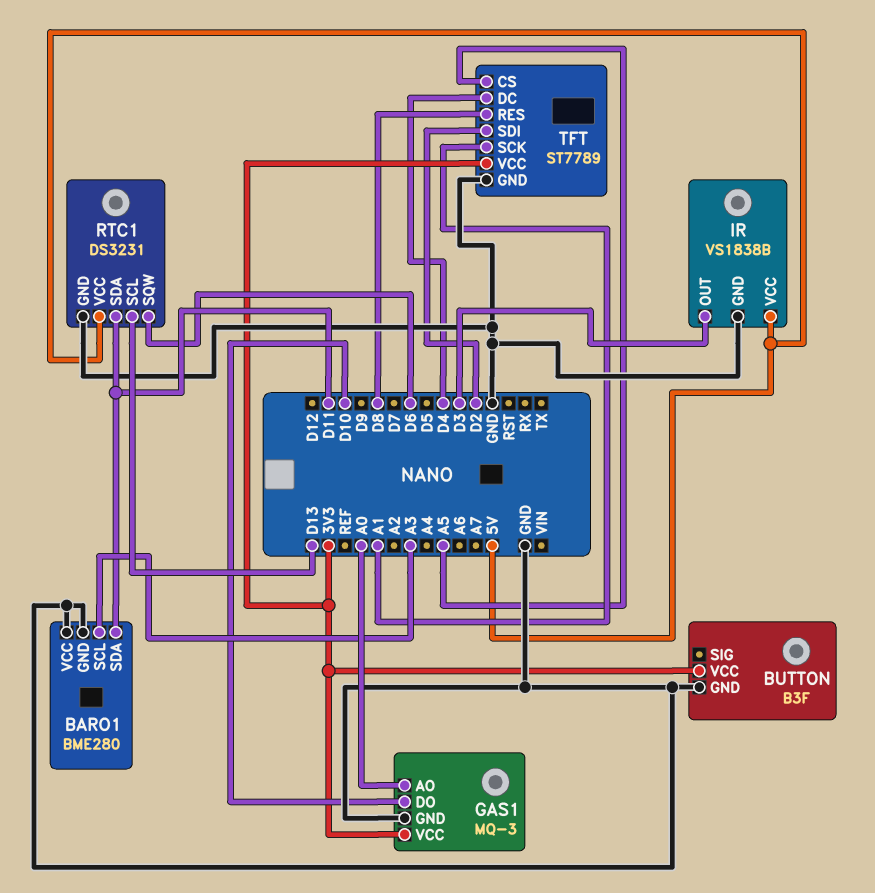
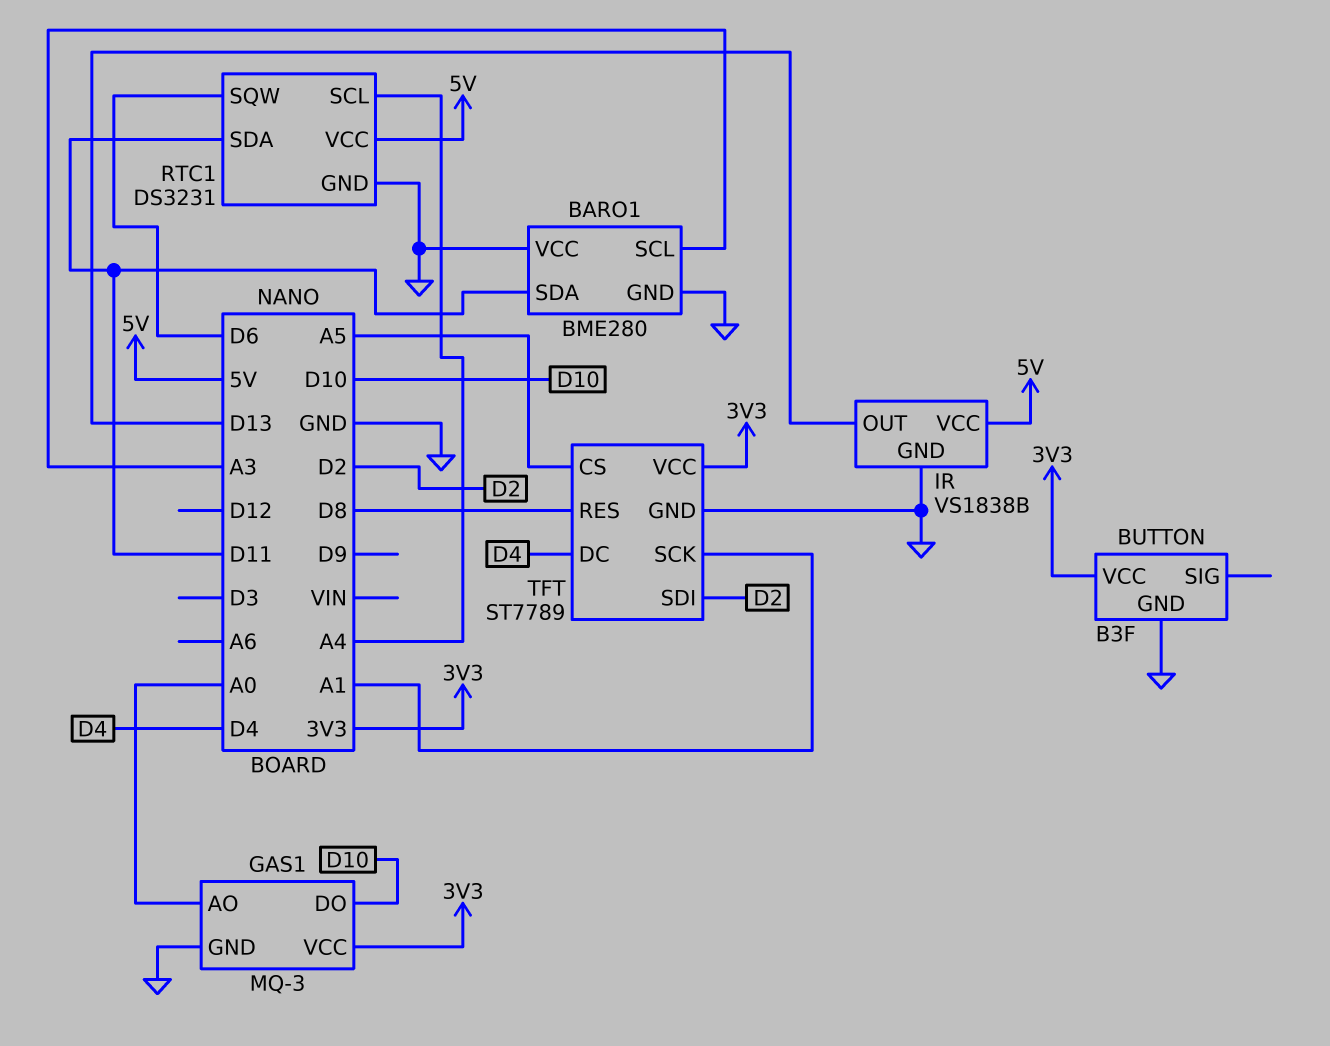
IR pin OUT: D3 -> D13
RTC1 pin SCL: D13 -> A4

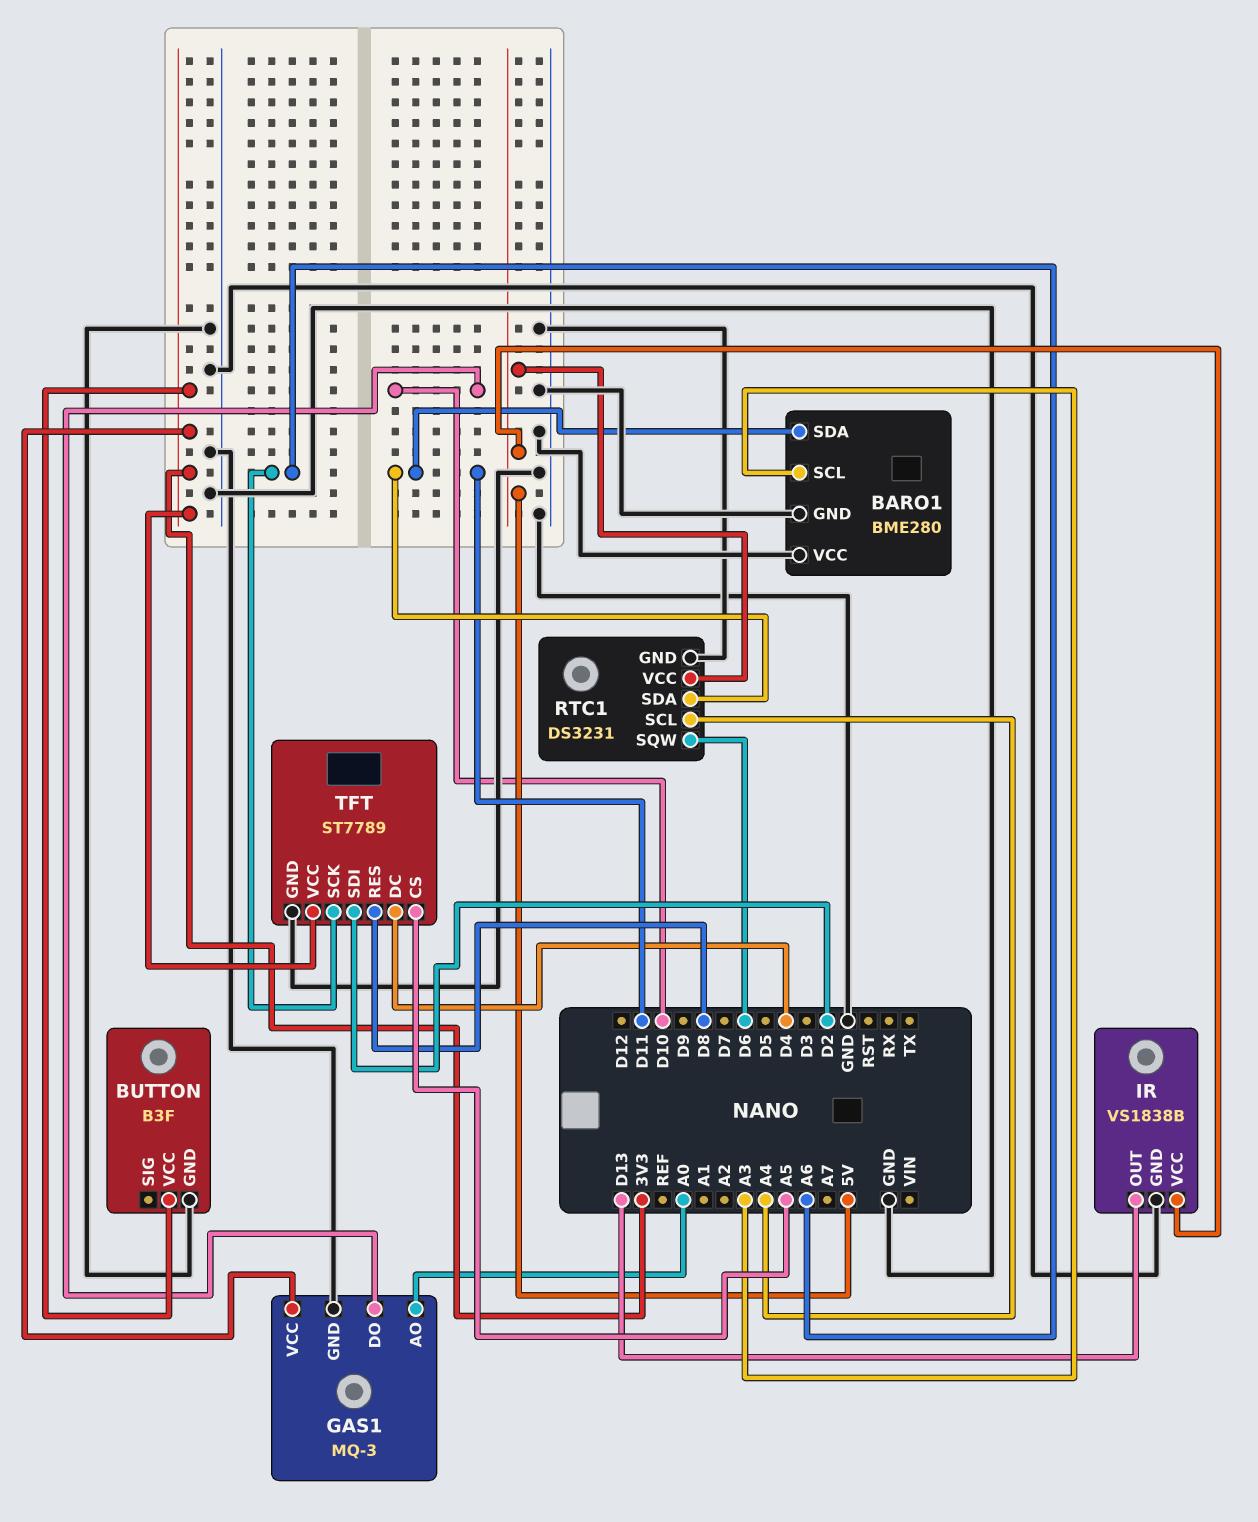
TFT pin SCK: A1 -> A6

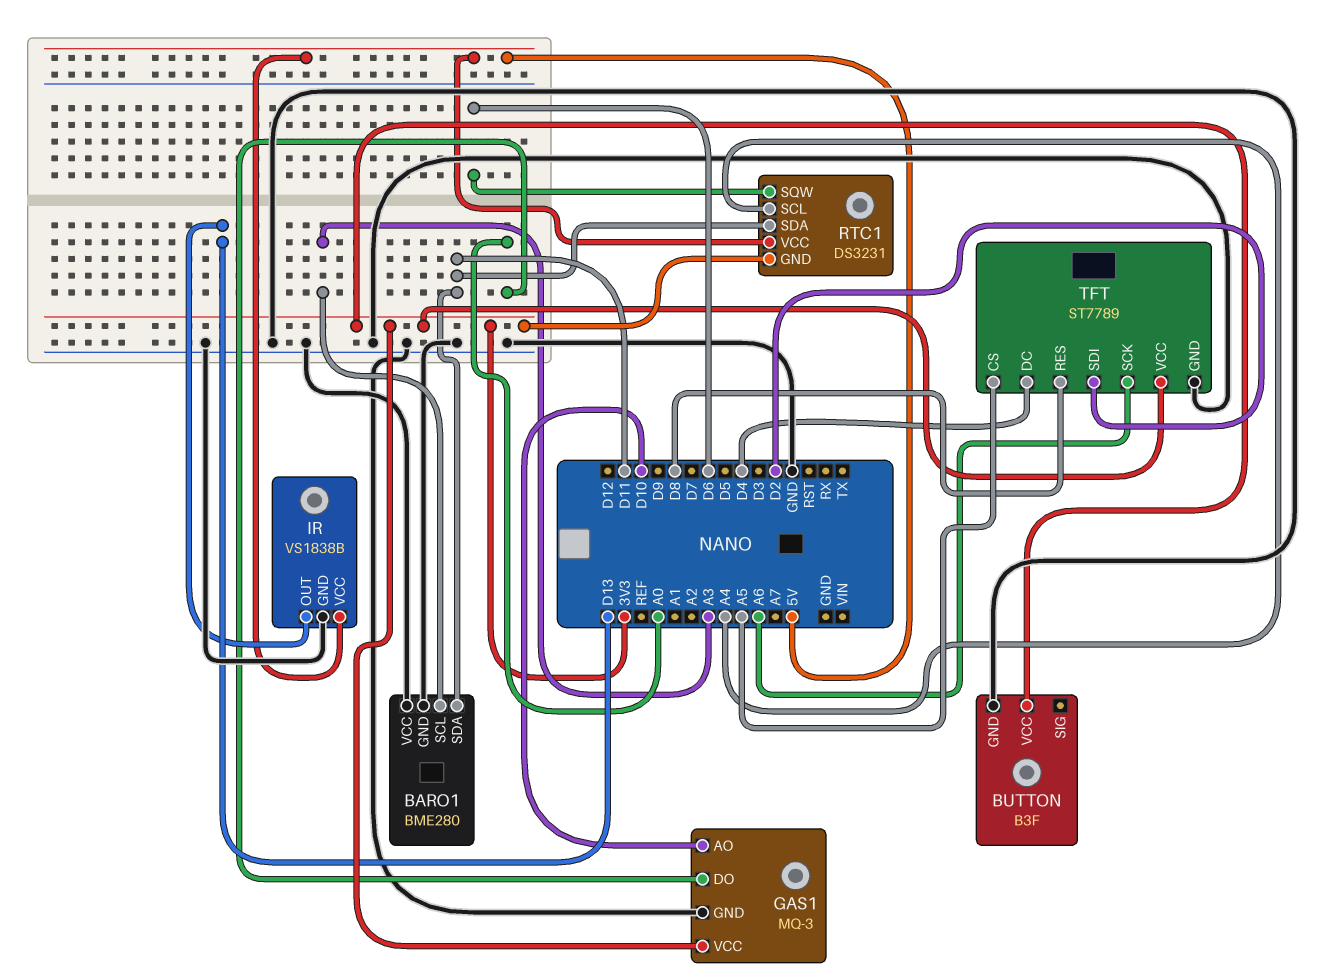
GAS1 pin AO: A0 -> D10
GAS1 pin DO: D10 -> A0
RTC1 pin GND: GND -> 3V3

